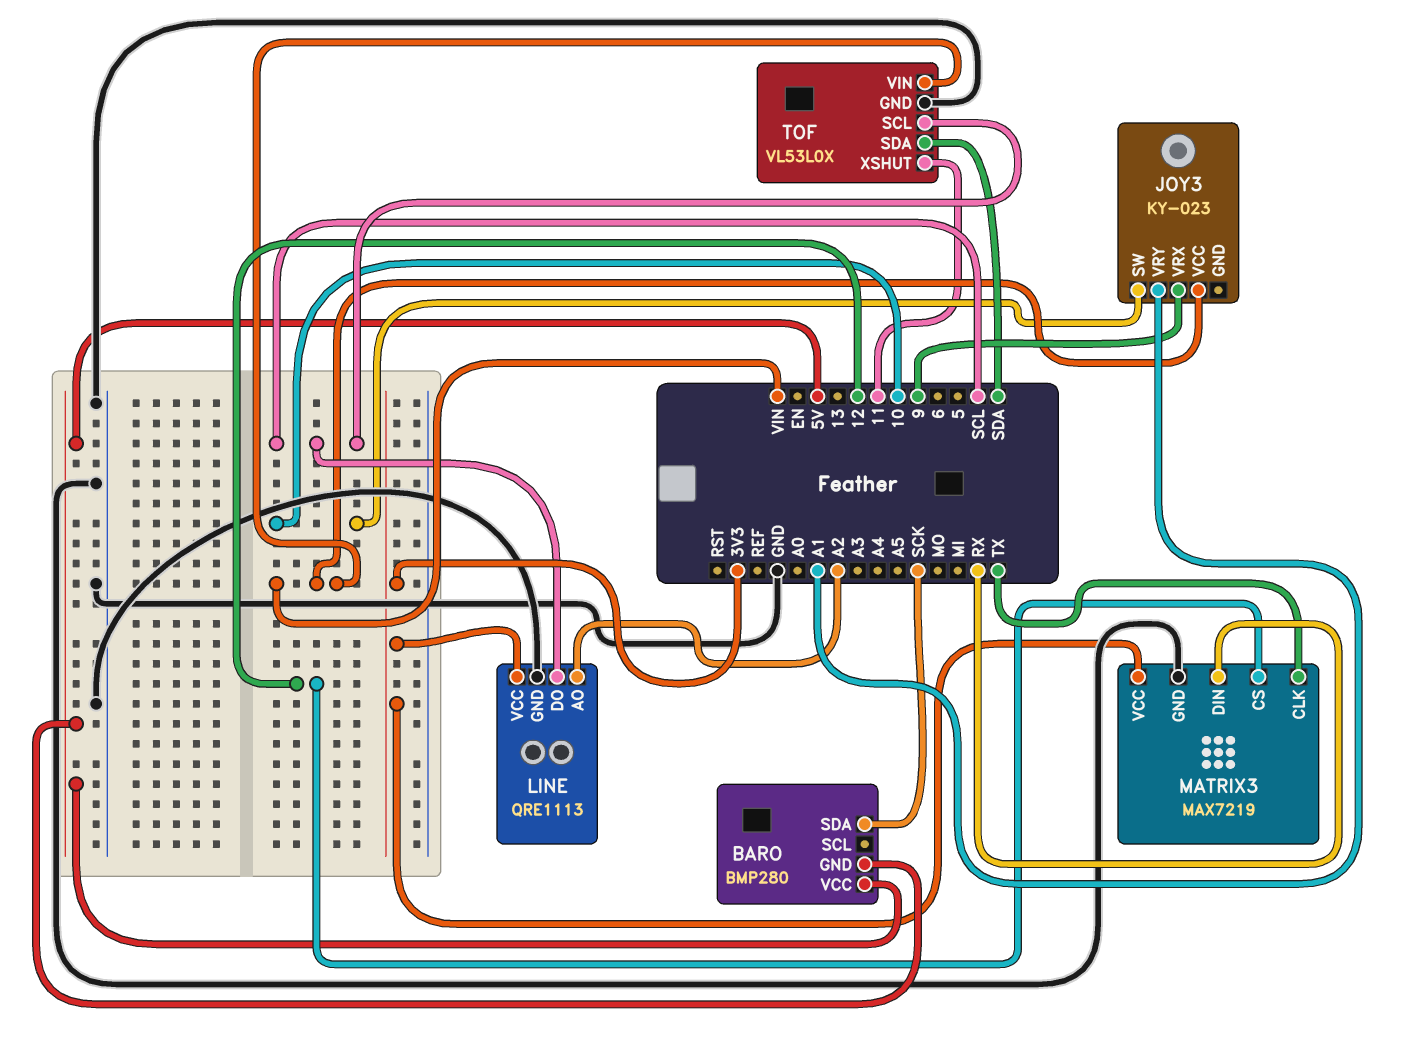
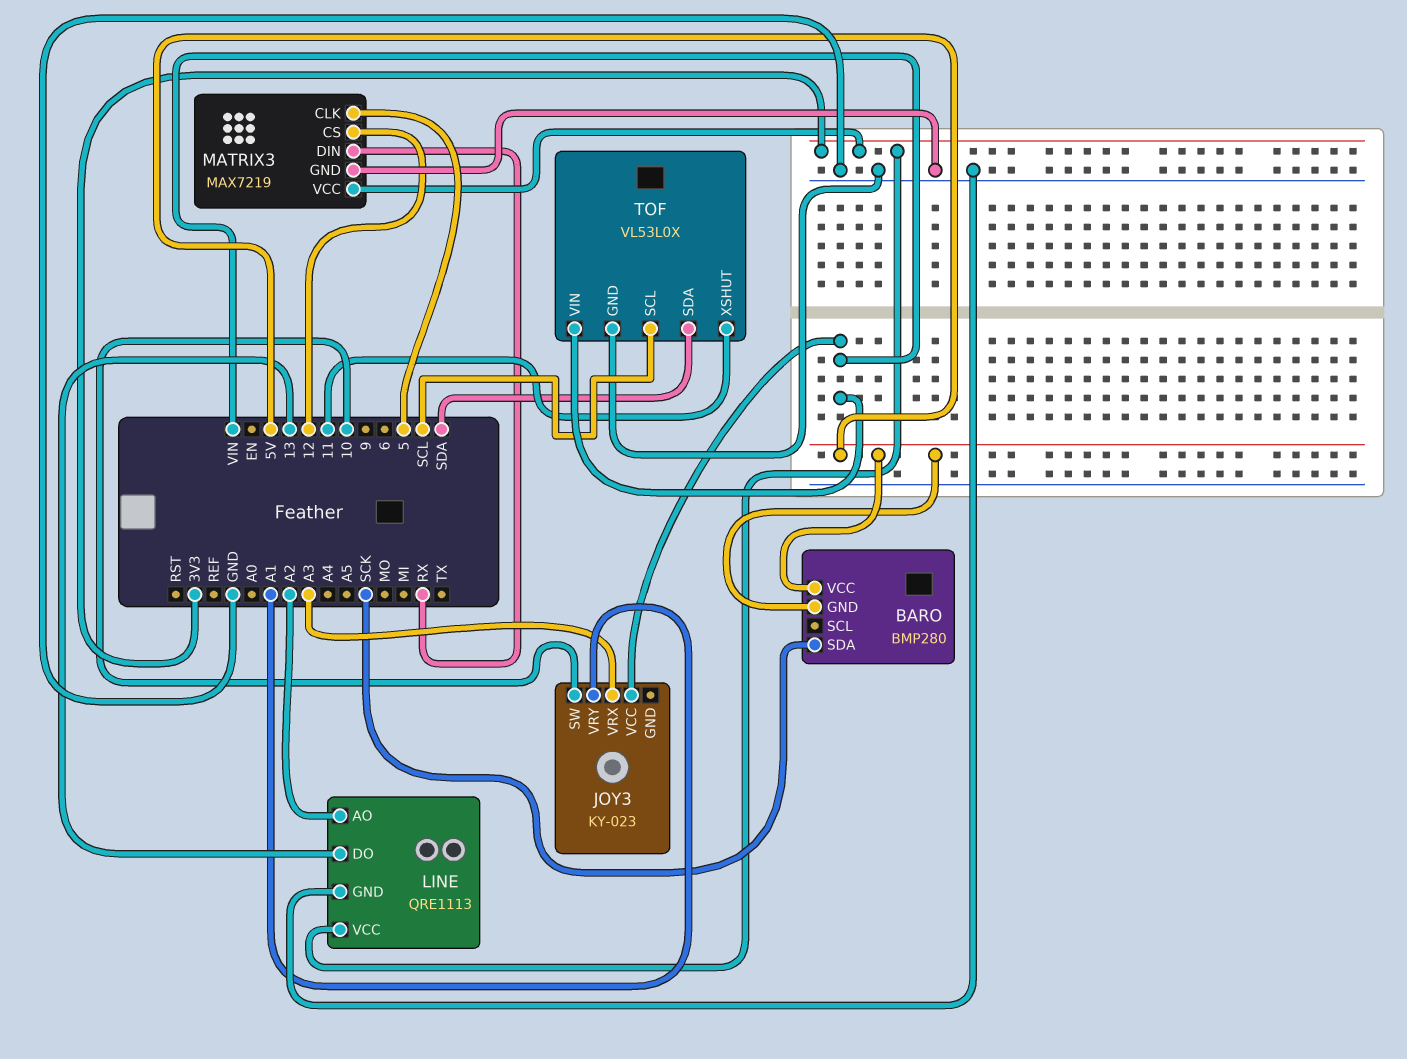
JOY3 pin VRX: 9 -> A3
LINE pin DO: SCL -> 13
MATRIX3 pin CLK: TX -> 5

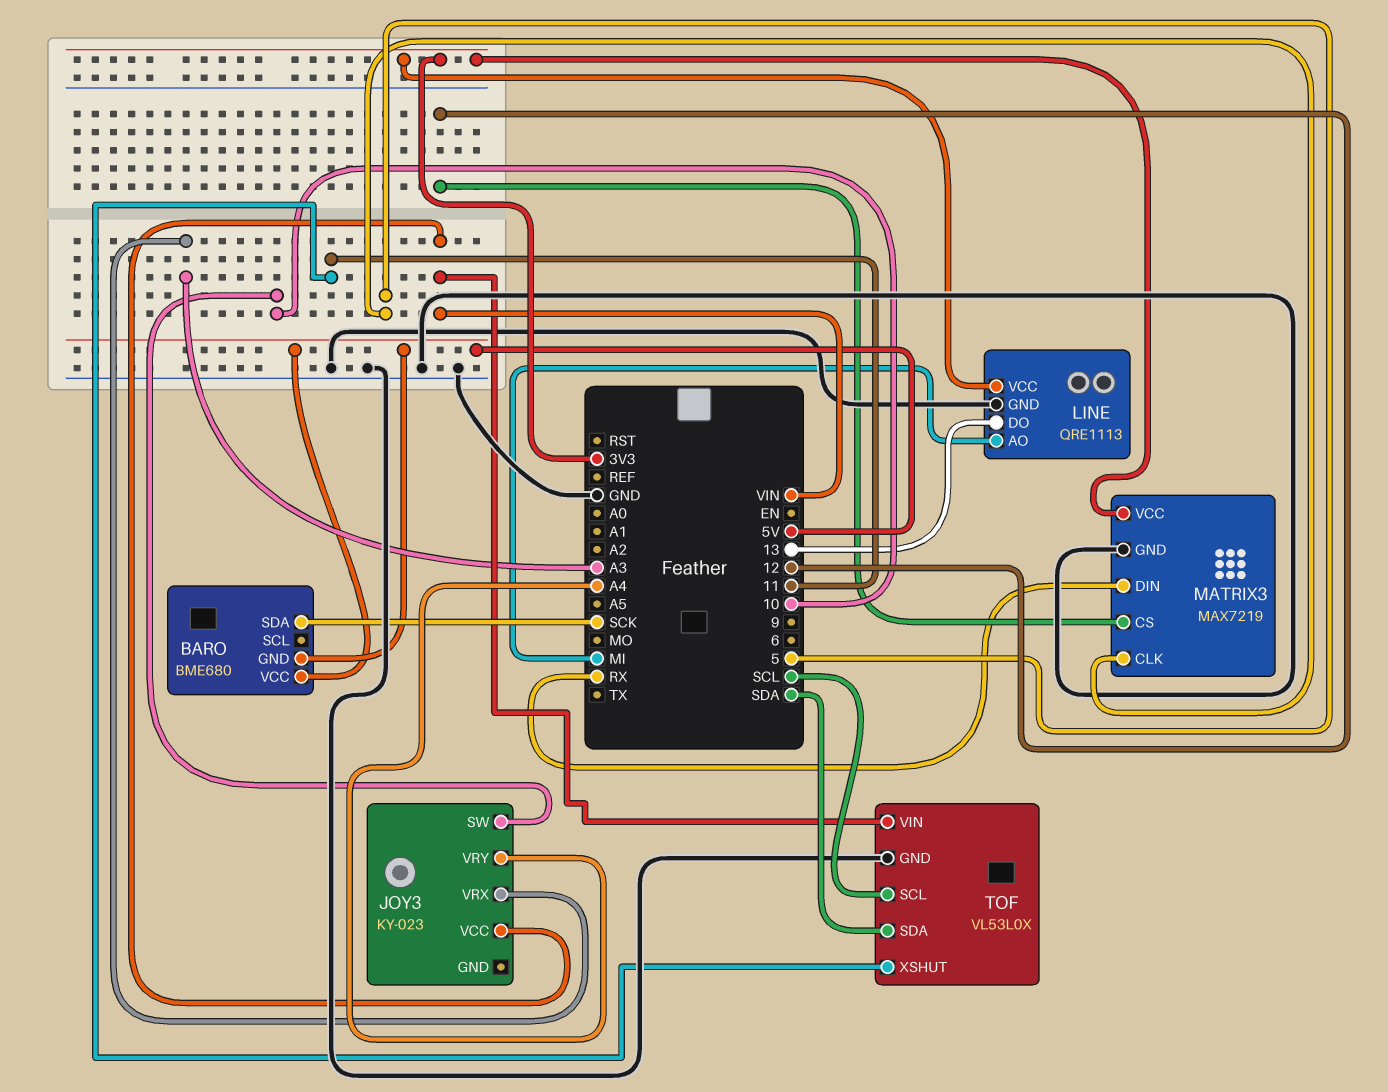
BARO: BMP280 -> BME680
JOY3 pin VRY: A1 -> A4
LINE pin AO: A2 -> MI

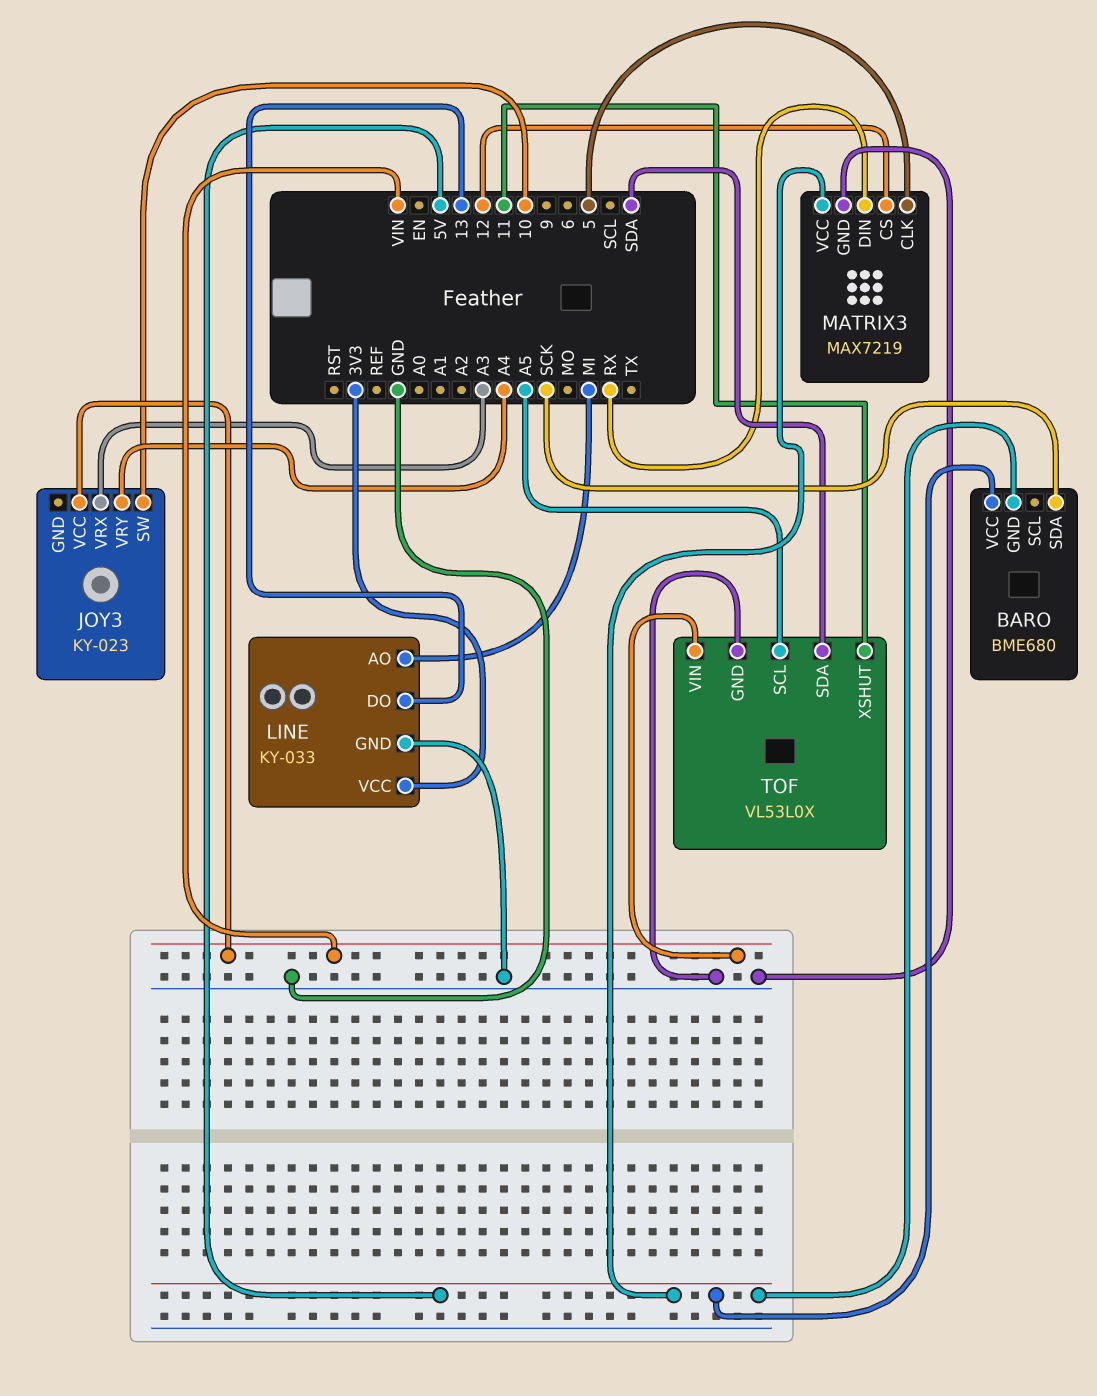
LINE: QRE1113 -> KY-033
MATRIX3 pin VCC: 3V3 -> 5V
TOF pin SCL: SCL -> A5

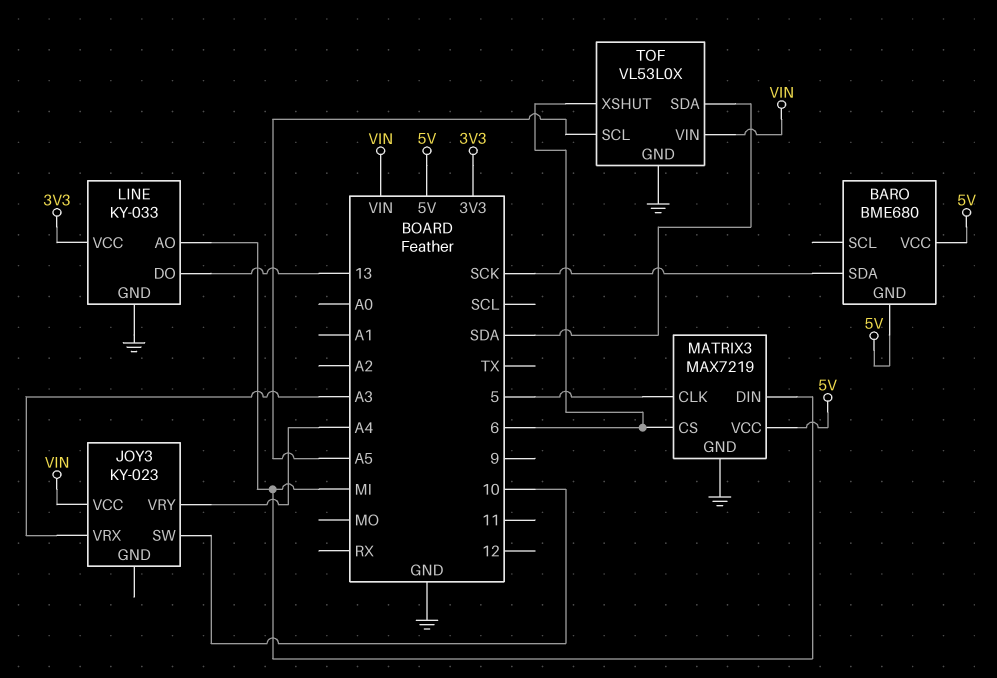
MATRIX3 pin CS: 12 -> 6
MATRIX3 pin DIN: RX -> MI
TOF pin XSHUT: 11 -> 6

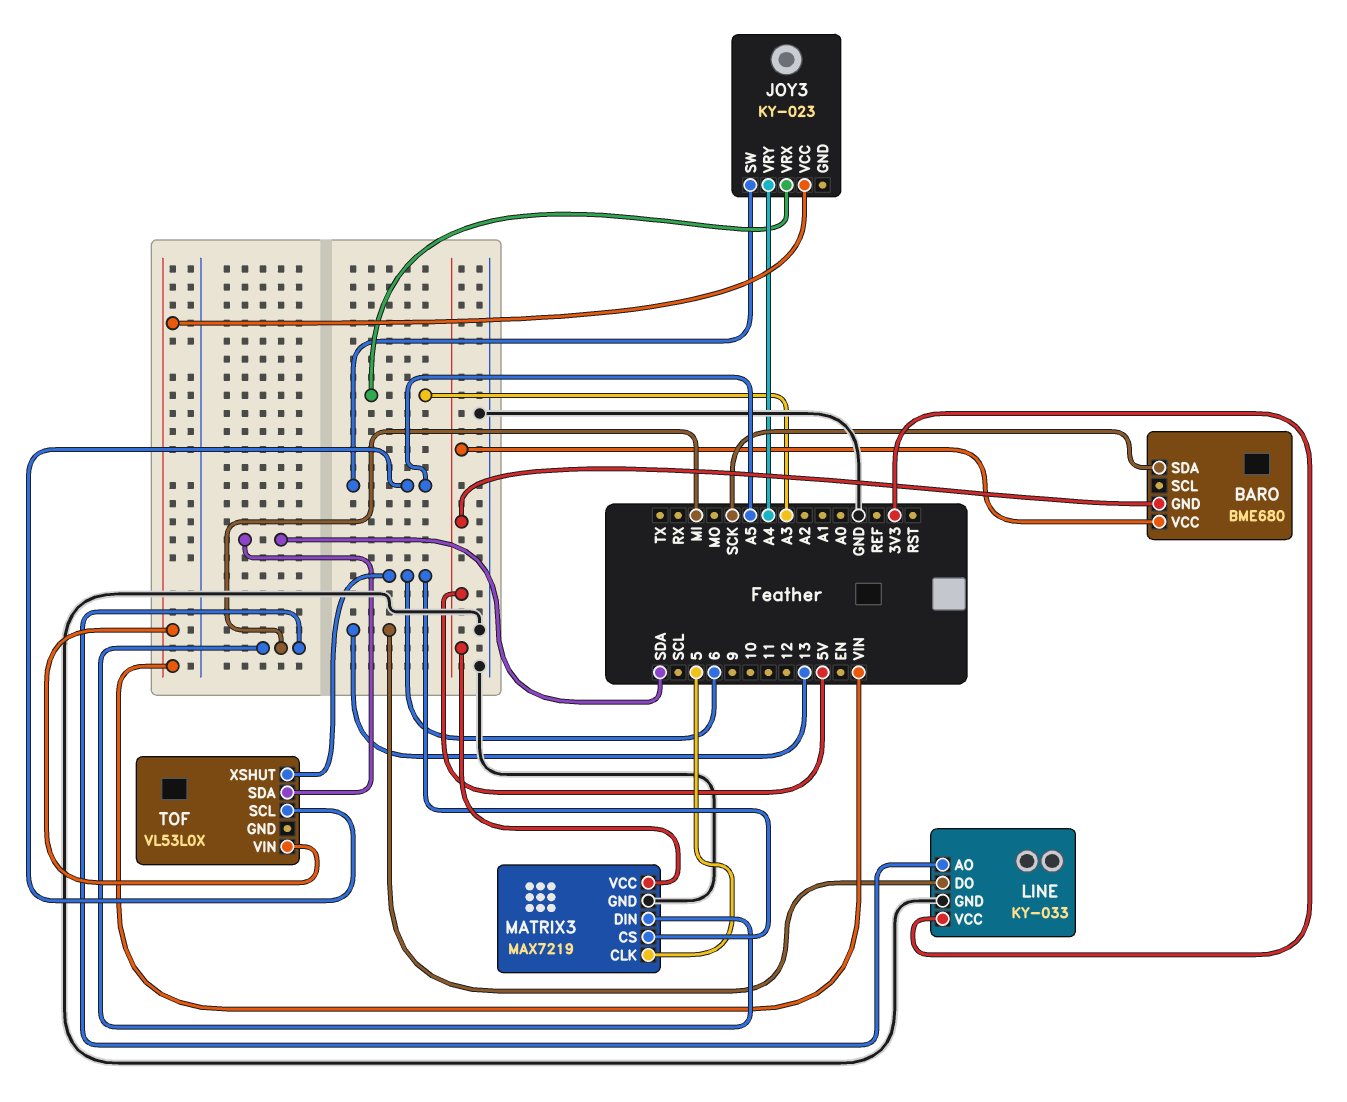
JOY3 pin SW: 10 -> A5
TOF pin GND: GND -> none

